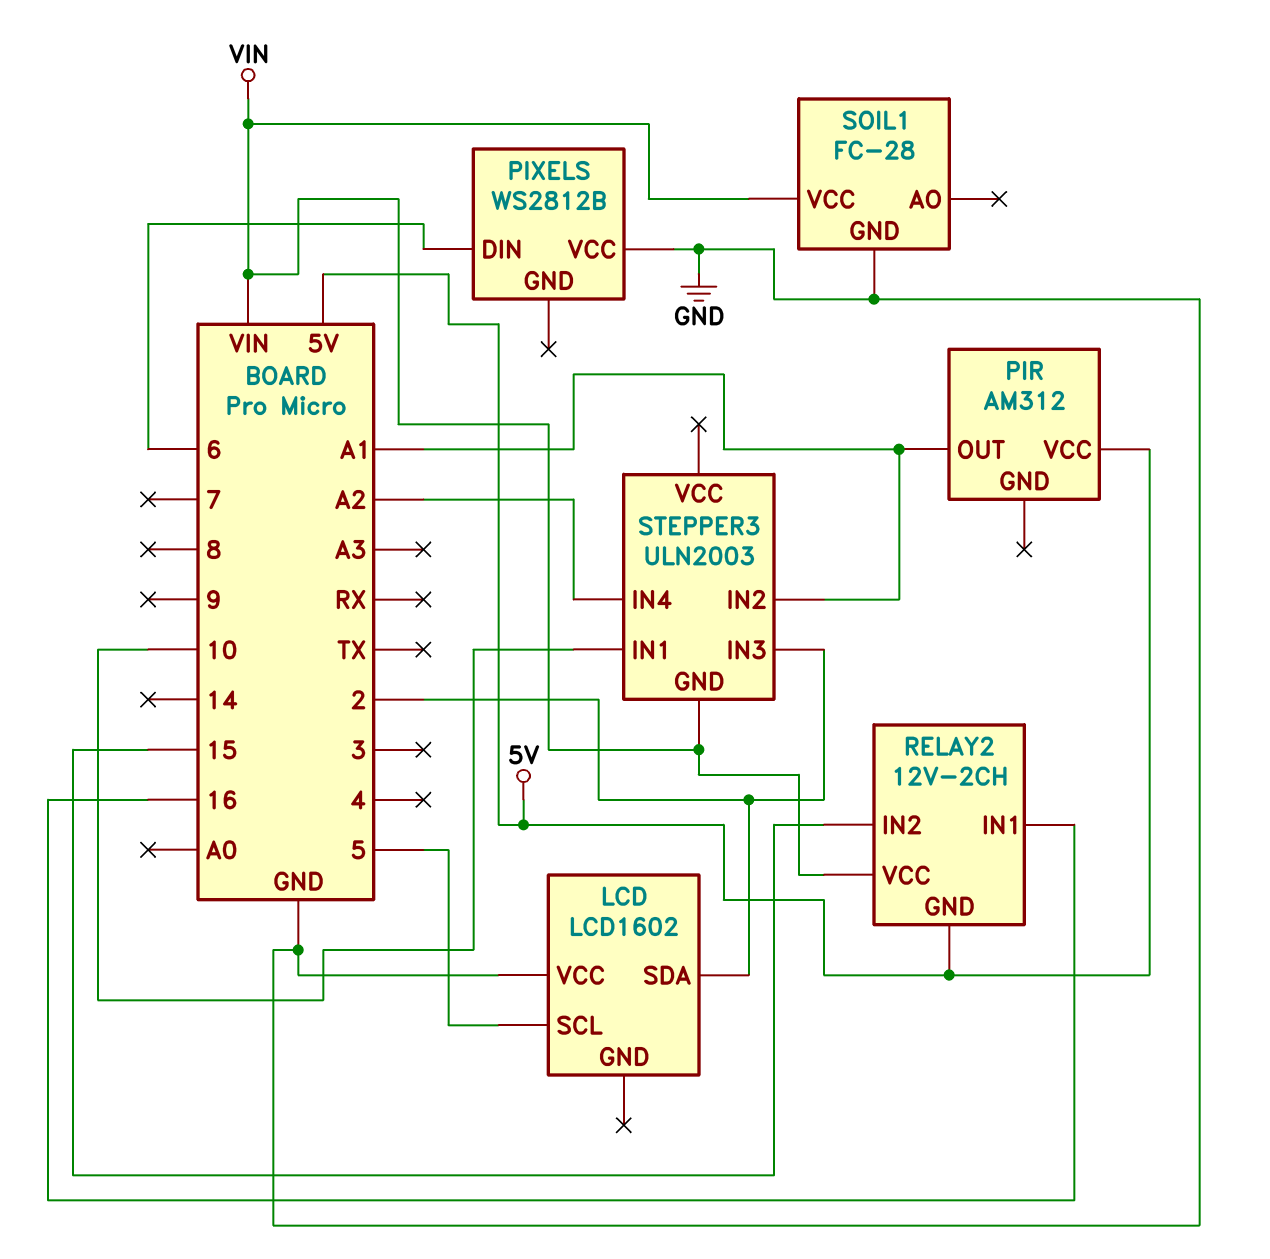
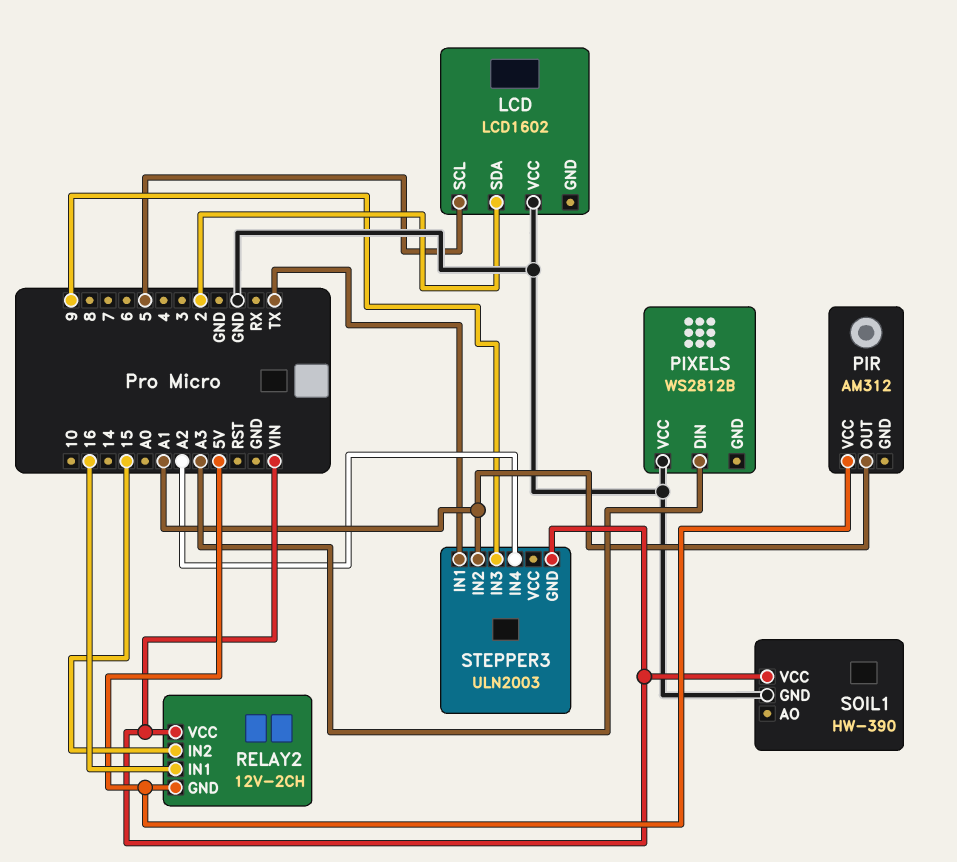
PIXELS pin DIN: 6 -> A3
SOIL1: FC-28 -> HW-390
STEPPER3 pin IN1: 10 -> TX
STEPPER3 pin IN3: 2 -> 9

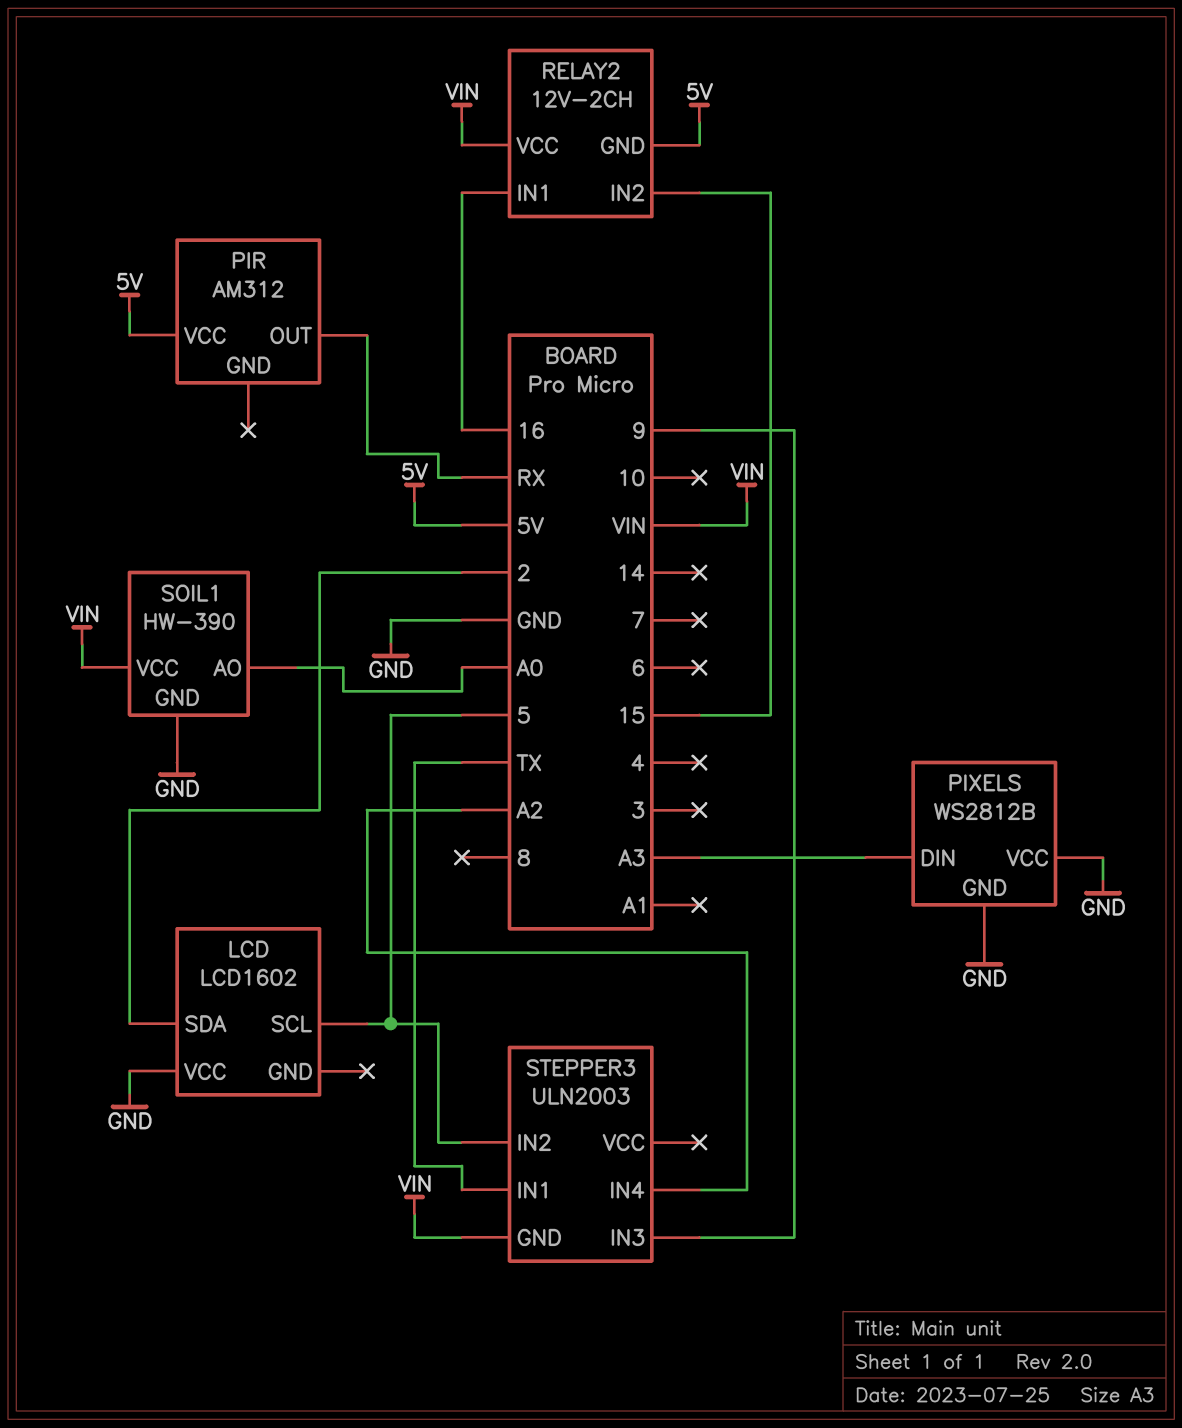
PIR pin OUT: A1 -> RX
PIXELS pin GND: none -> GND
SOIL1 pin AO: none -> A0
STEPPER3 pin IN2: A1 -> 5

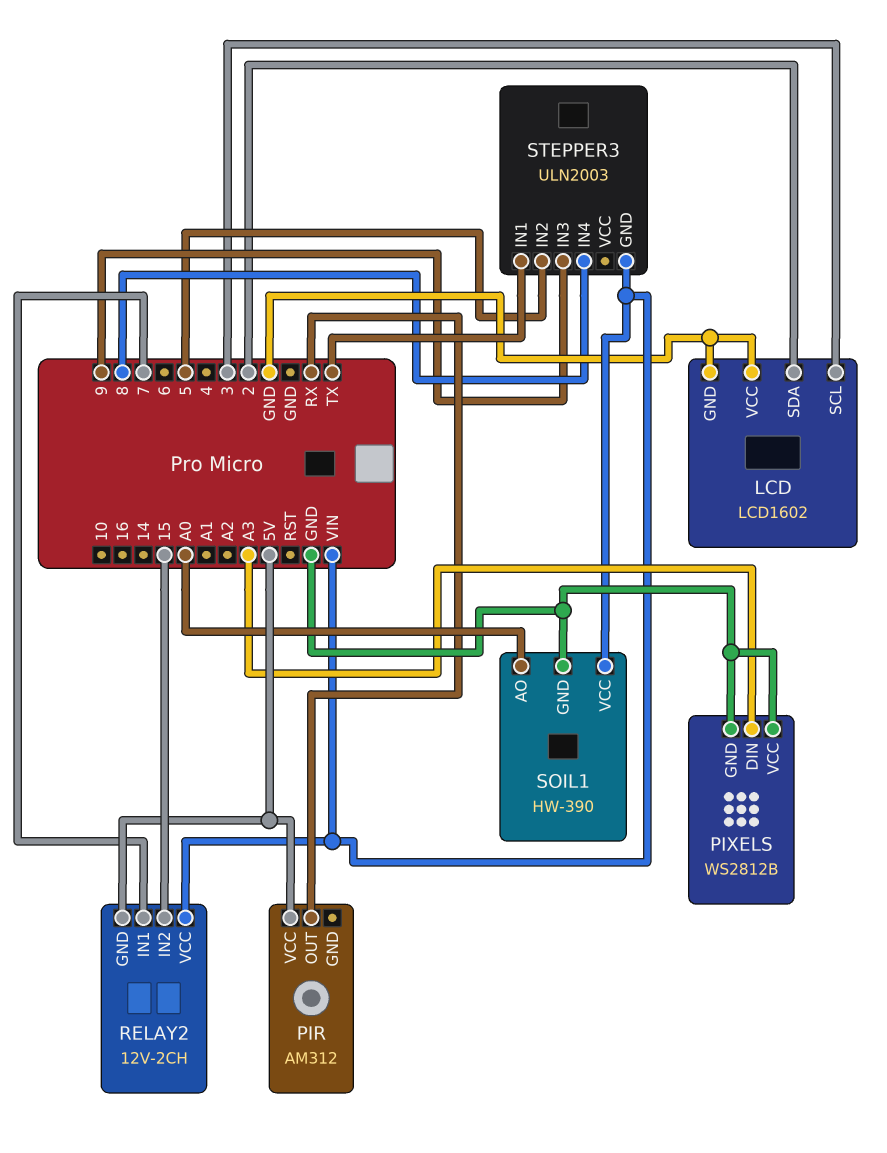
LCD pin GND: none -> GND
LCD pin SCL: 5 -> 3
RELAY2 pin IN1: 16 -> 7
STEPPER3 pin IN4: A2 -> 8

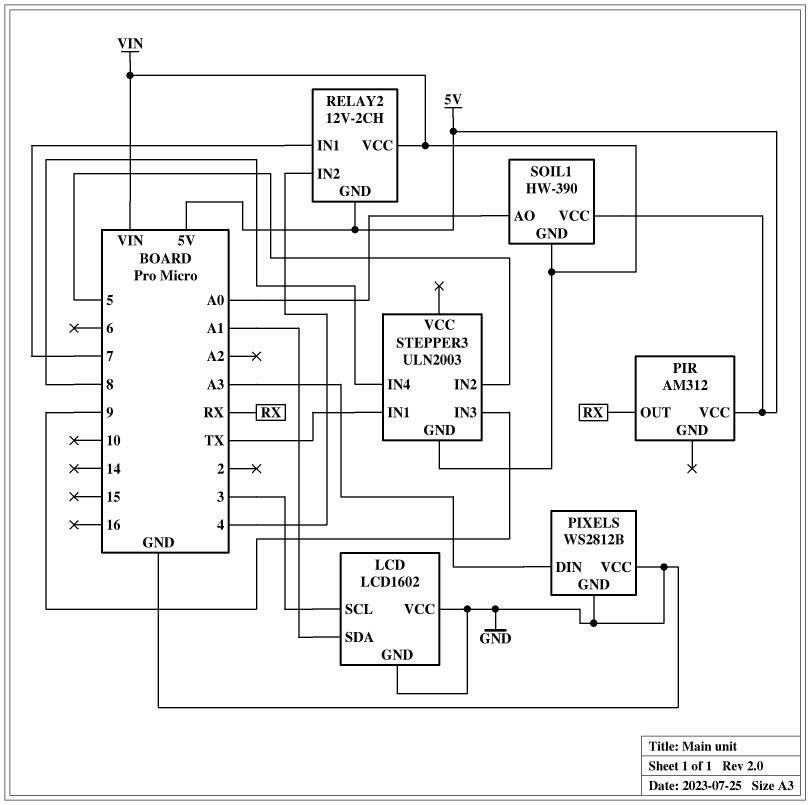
LCD pin SDA: 2 -> A1
RELAY2 pin IN2: 15 -> 4
SOIL1 pin GND: GND -> VIN
SOIL1 pin VCC: VIN -> 5V

